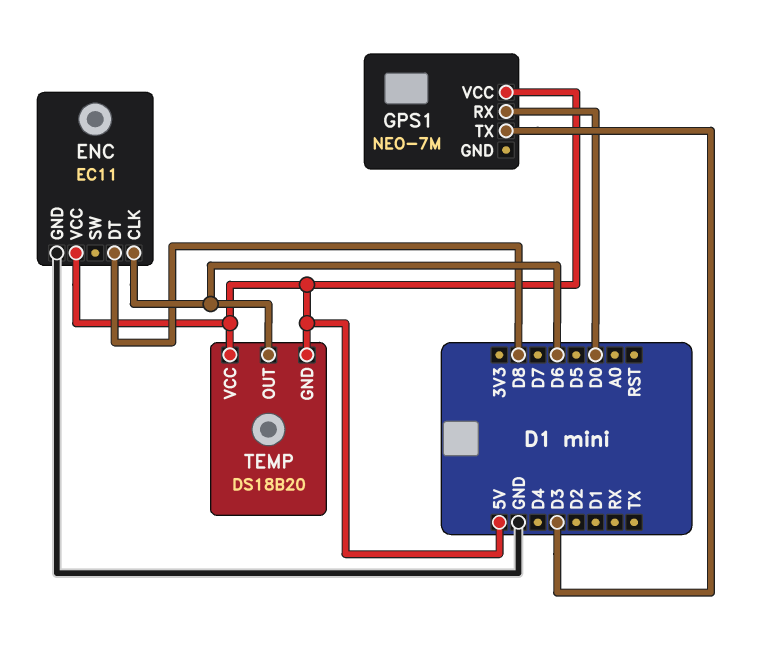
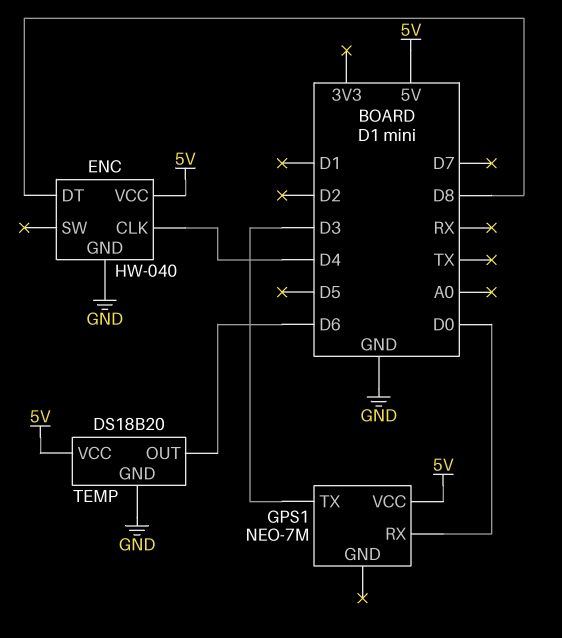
ENC: EC11 -> HW-040
ENC pin CLK: D6 -> D4
TEMP pin GND: 5V -> GND

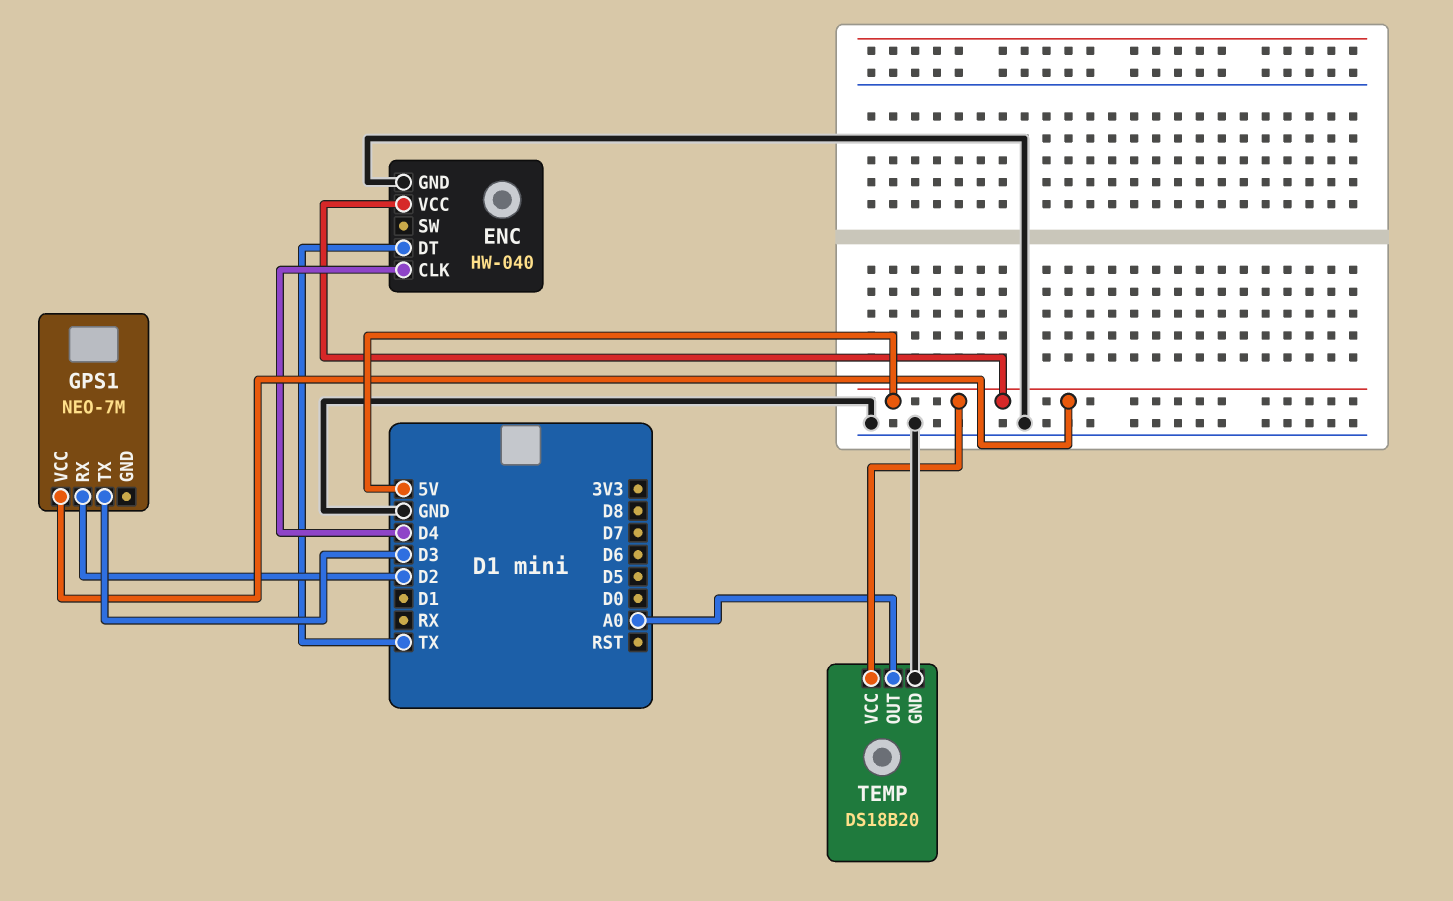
ENC pin DT: D8 -> TX
GPS1 pin RX: D0 -> D2
TEMP pin OUT: D6 -> A0

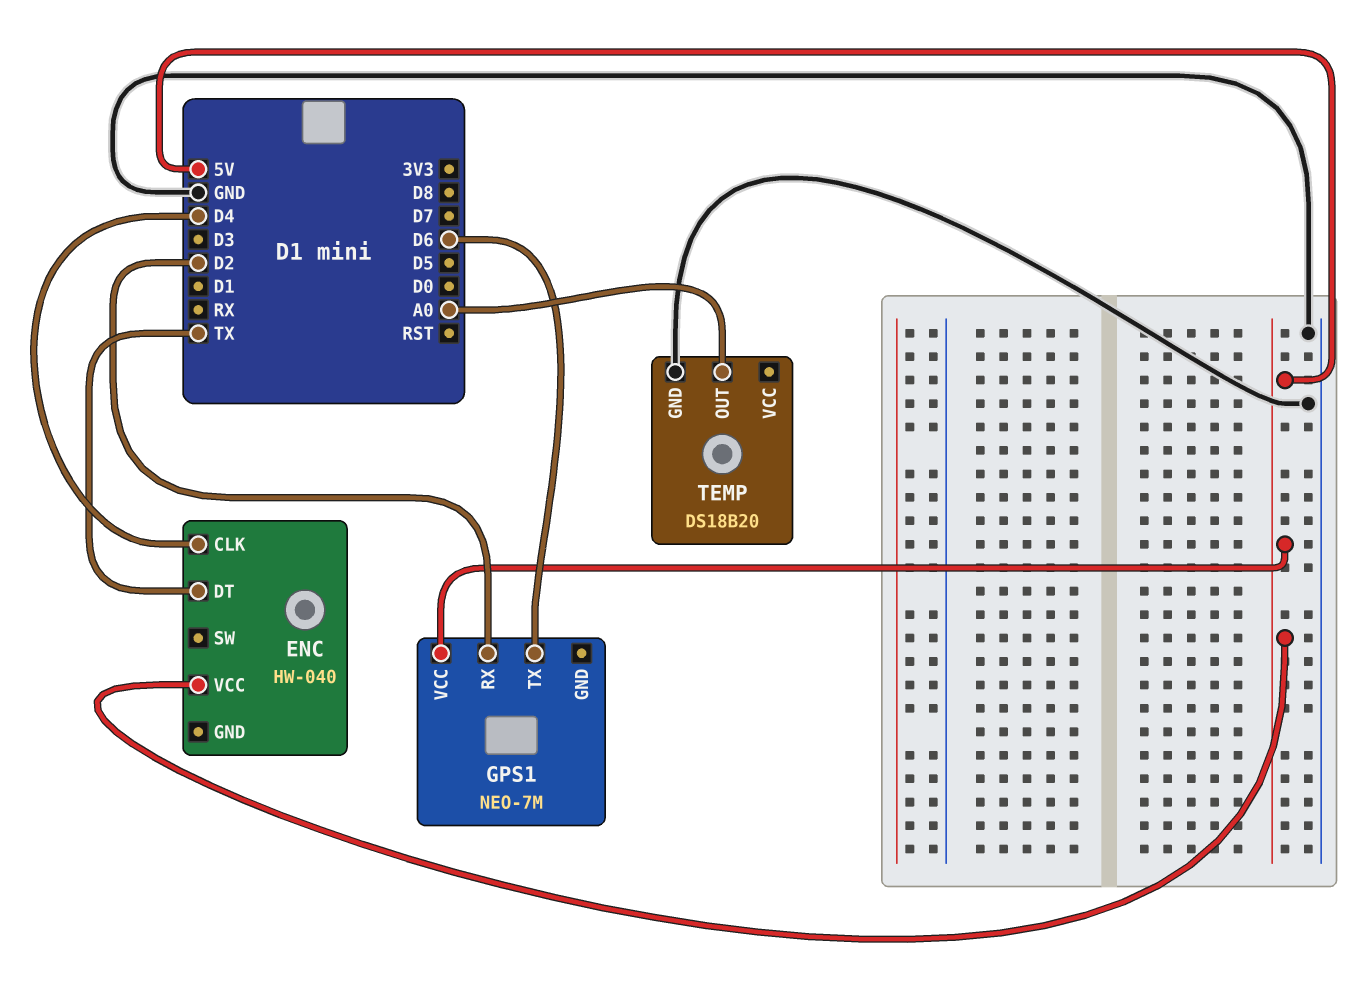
ENC pin GND: GND -> none
GPS1 pin TX: D3 -> D6
TEMP pin VCC: 5V -> none

